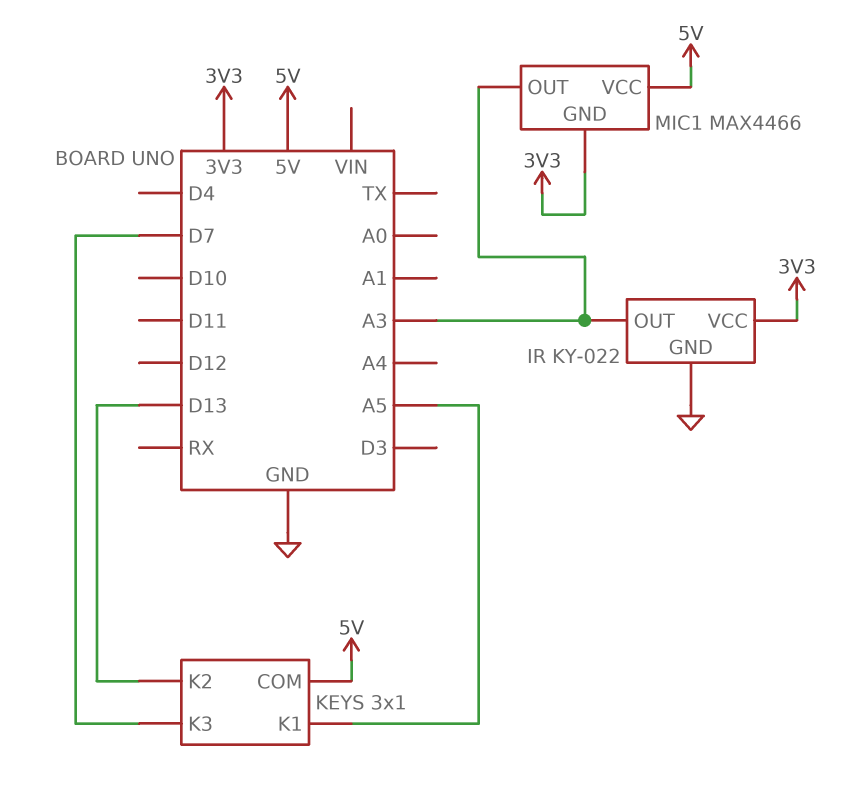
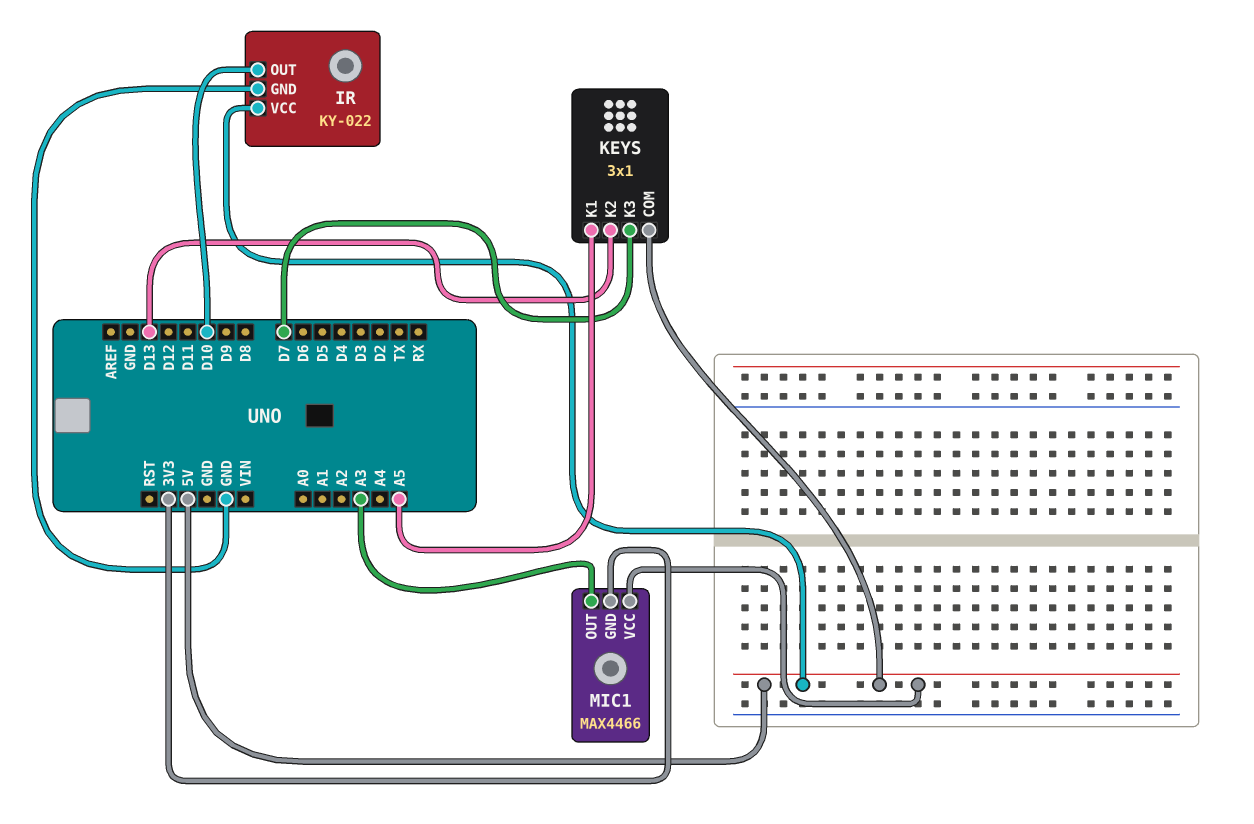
IR pin OUT: A3 -> D10
IR pin VCC: 3V3 -> 5V

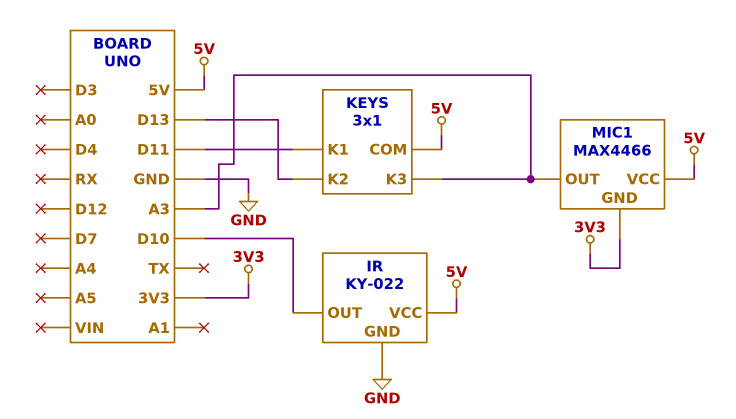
KEYS pin K1: A5 -> D11
KEYS pin K3: D7 -> A3

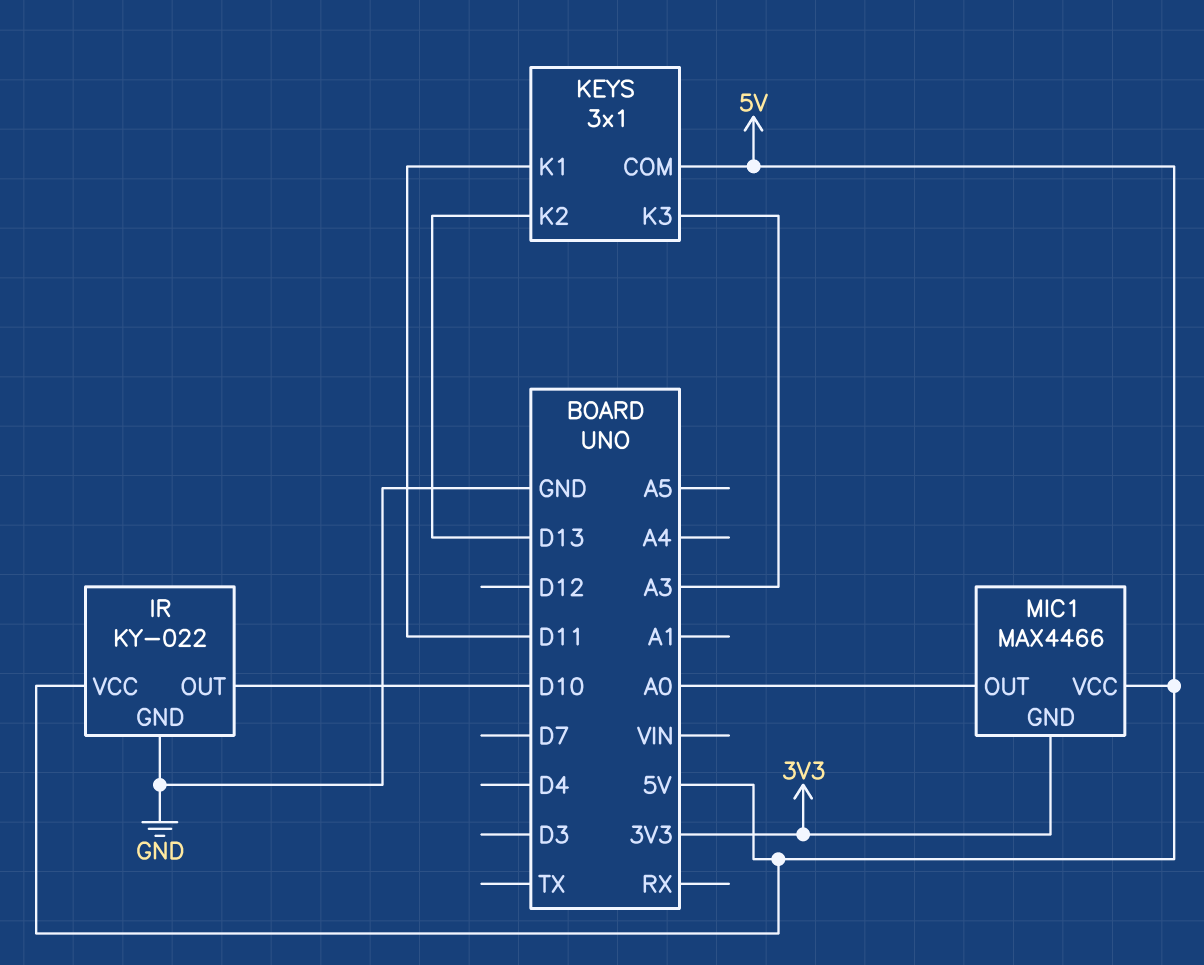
MIC1 pin OUT: A3 -> A0

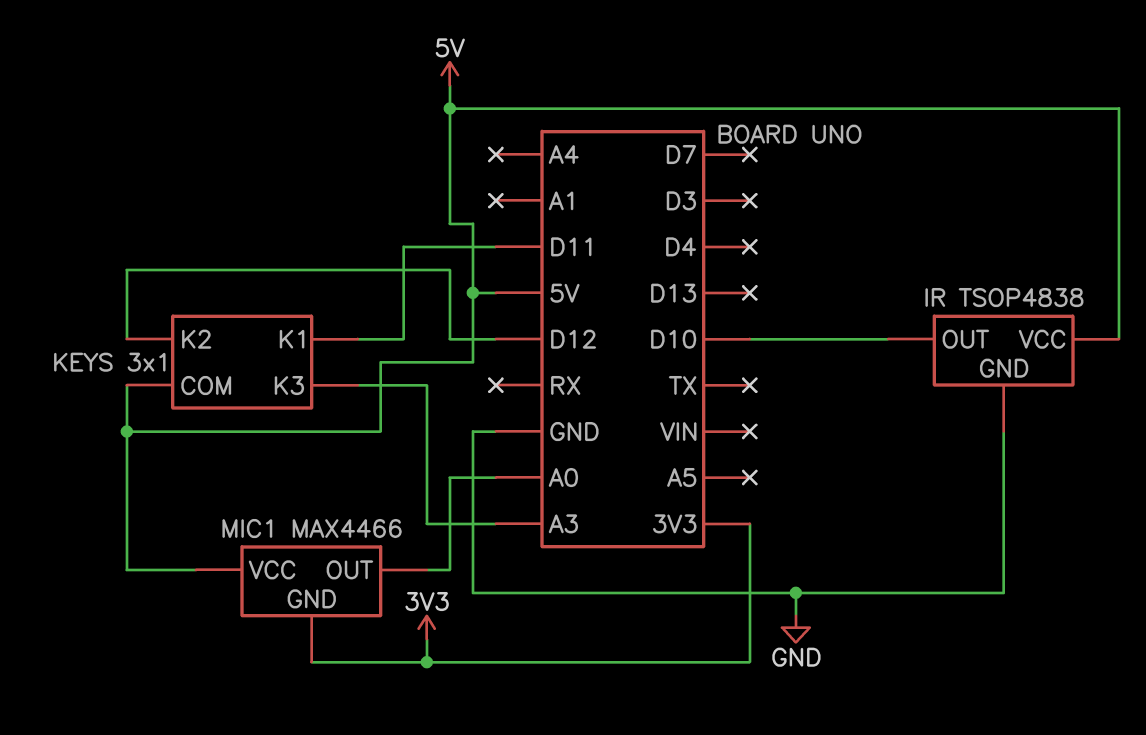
IR: KY-022 -> TSOP4838
KEYS pin K2: D13 -> D12

